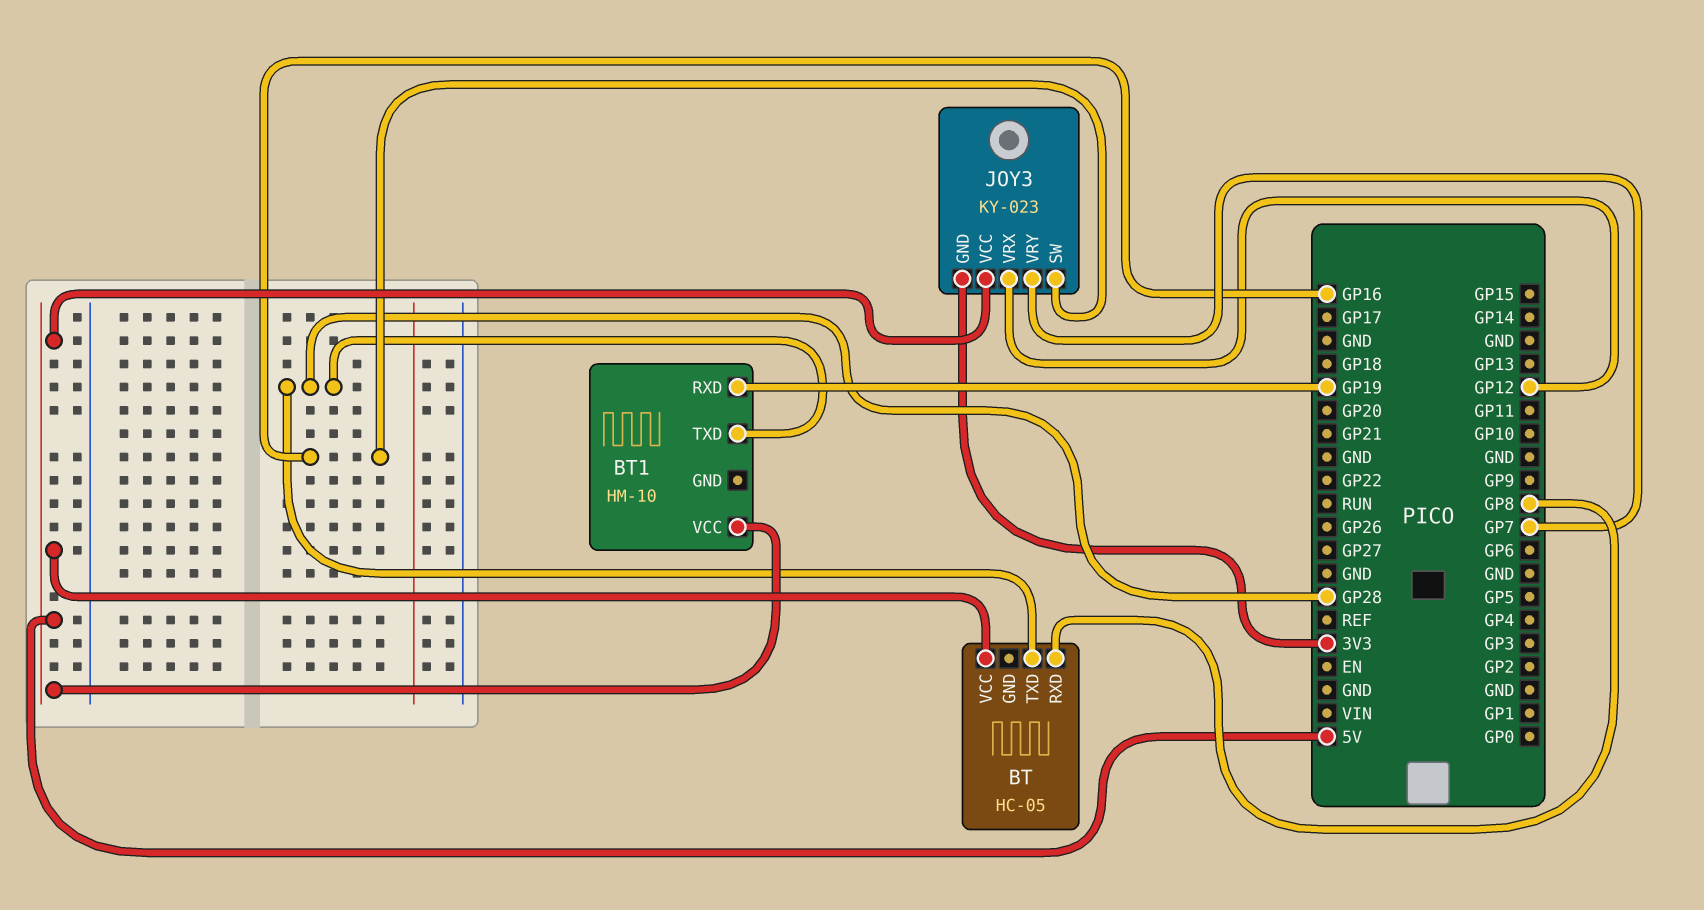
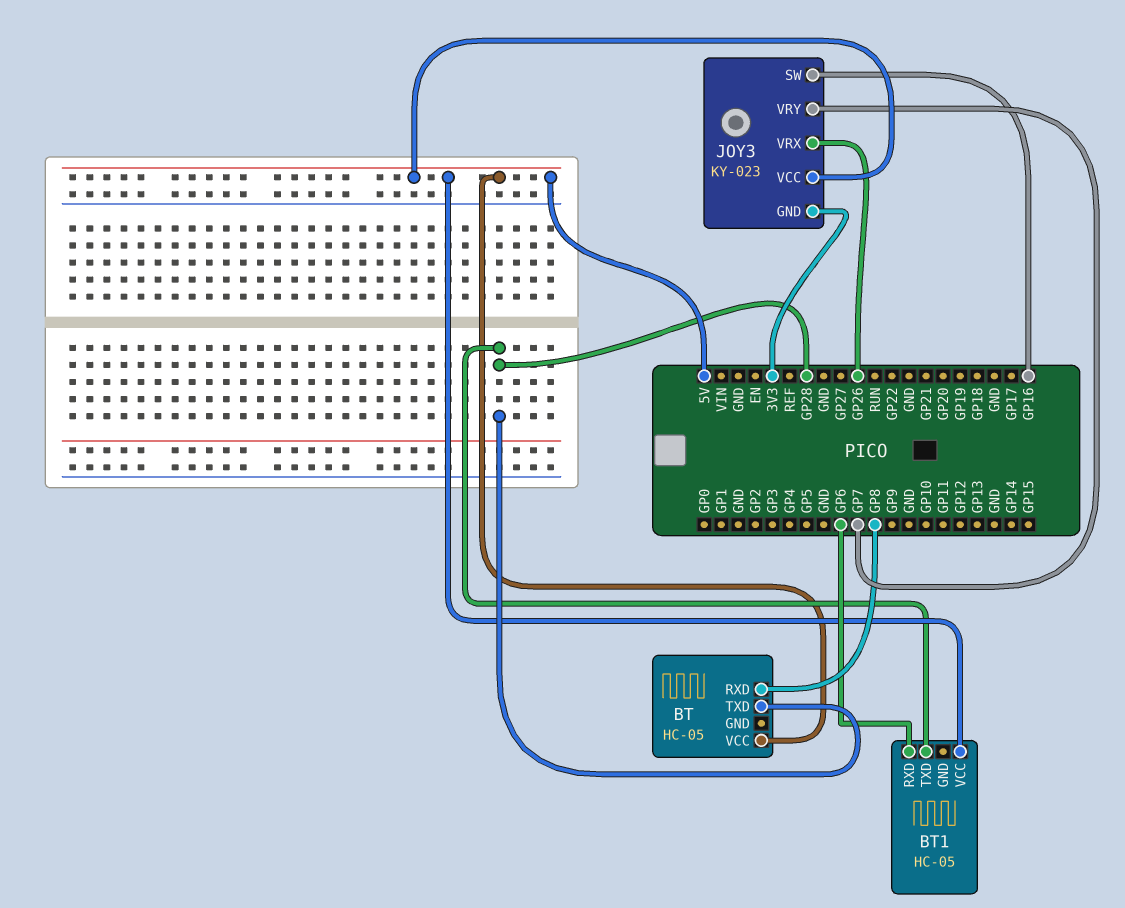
BT1: HM-10 -> HC-05
BT1 pin RXD: GP19 -> GP6
JOY3 pin VRX: GP12 -> GP26

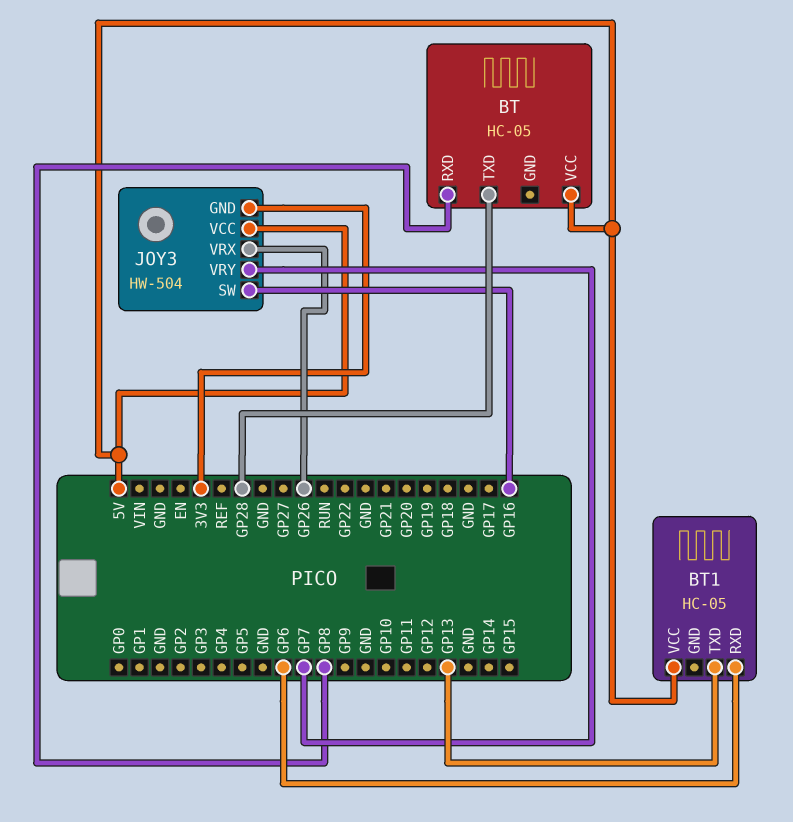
BT1 pin TXD: GP28 -> GP13
JOY3: KY-023 -> HW-504

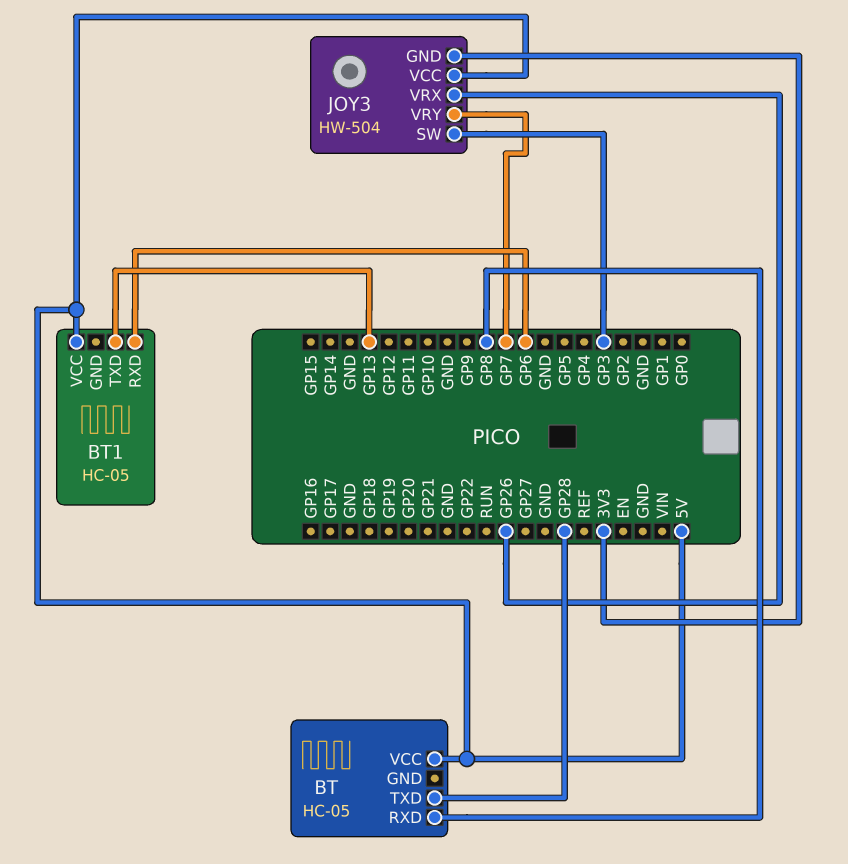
JOY3 pin SW: GP16 -> GP3

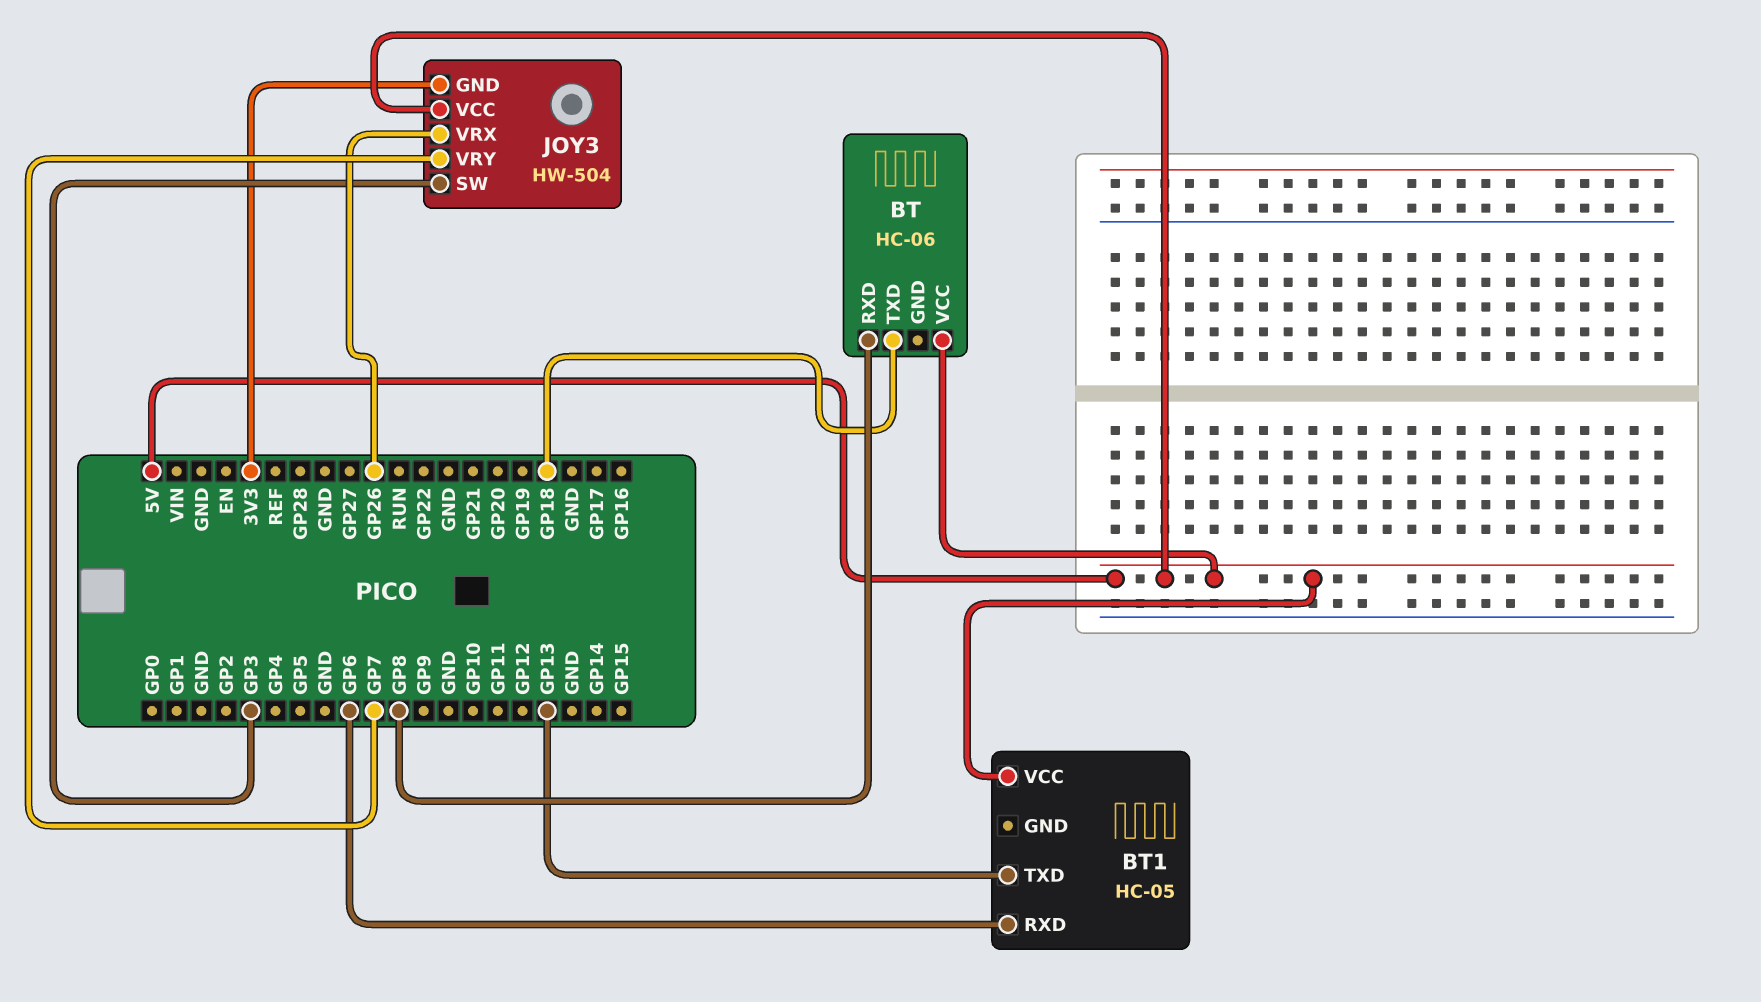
BT: HC-05 -> HC-06
BT pin TXD: GP28 -> GP18

